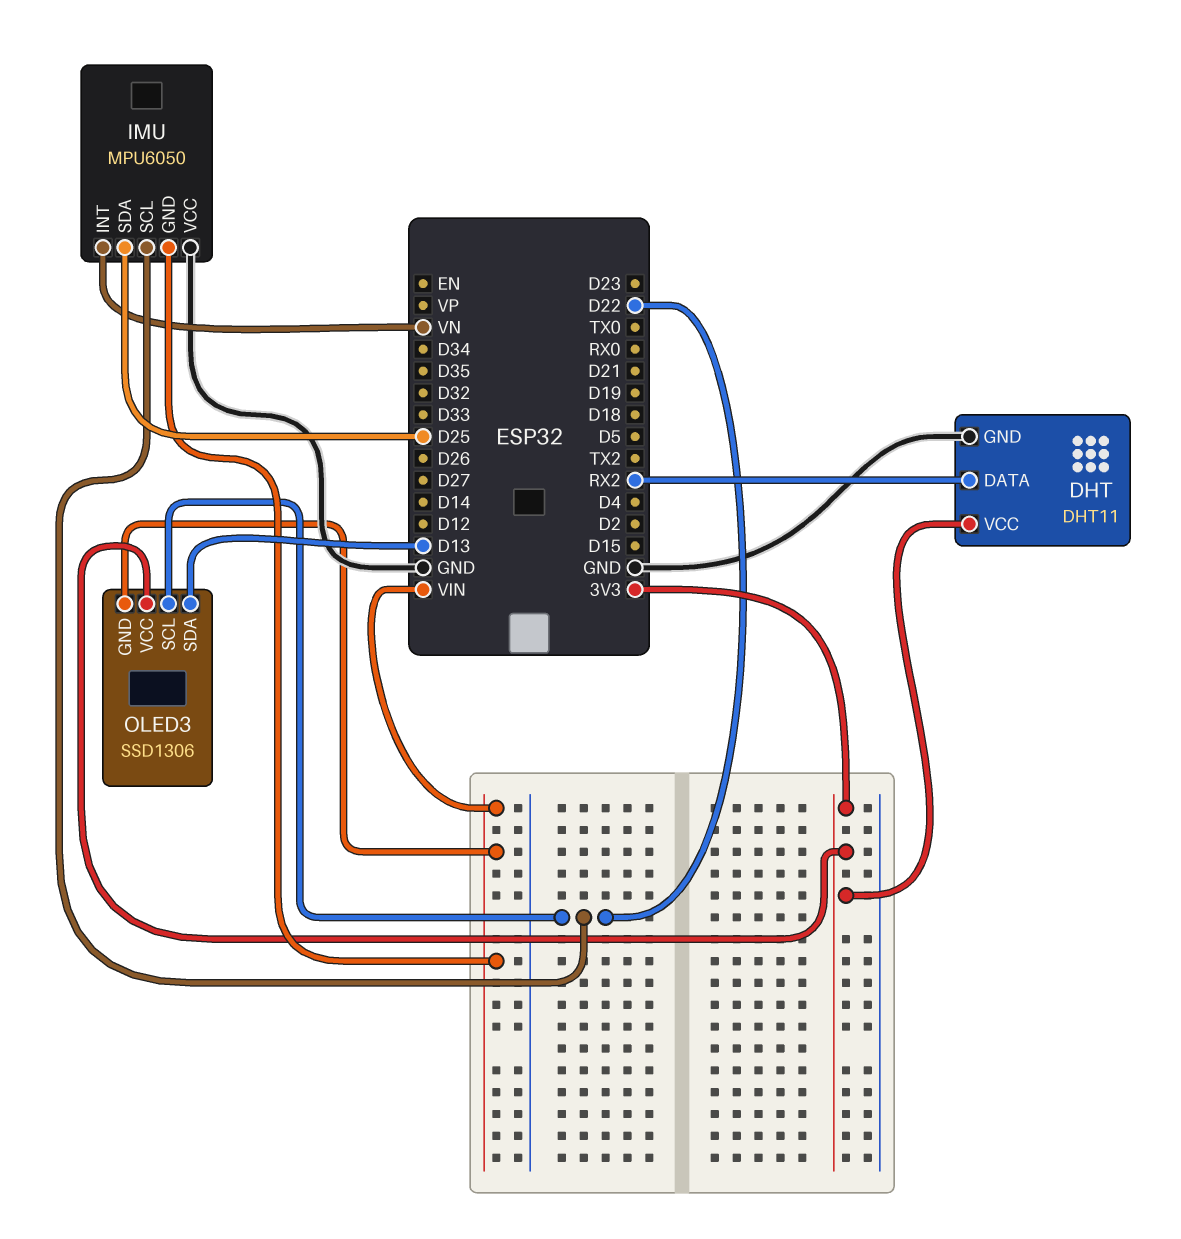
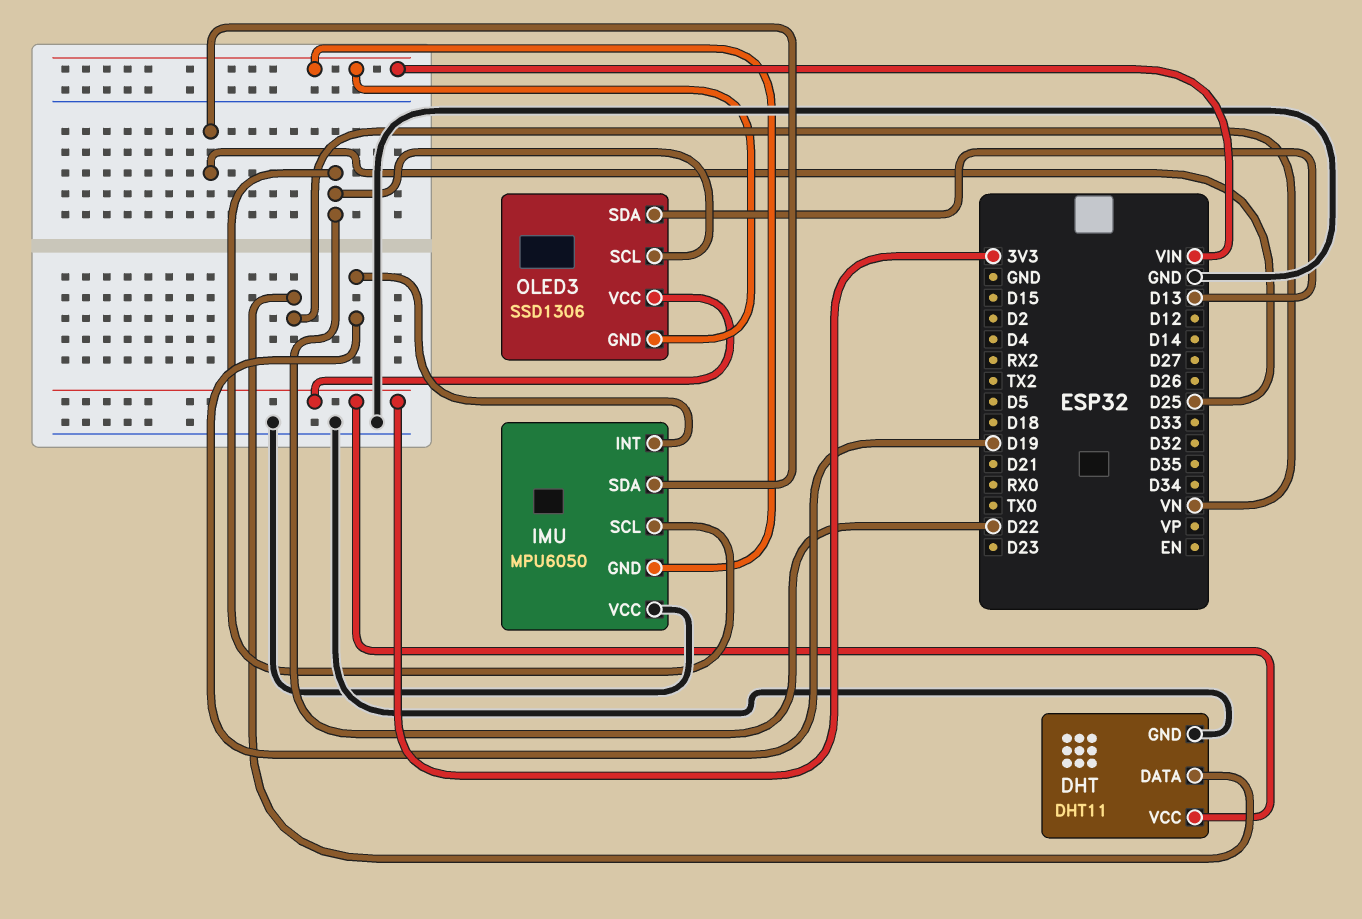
DHT pin DATA: RX2 -> VN
IMU pin INT: VN -> D19

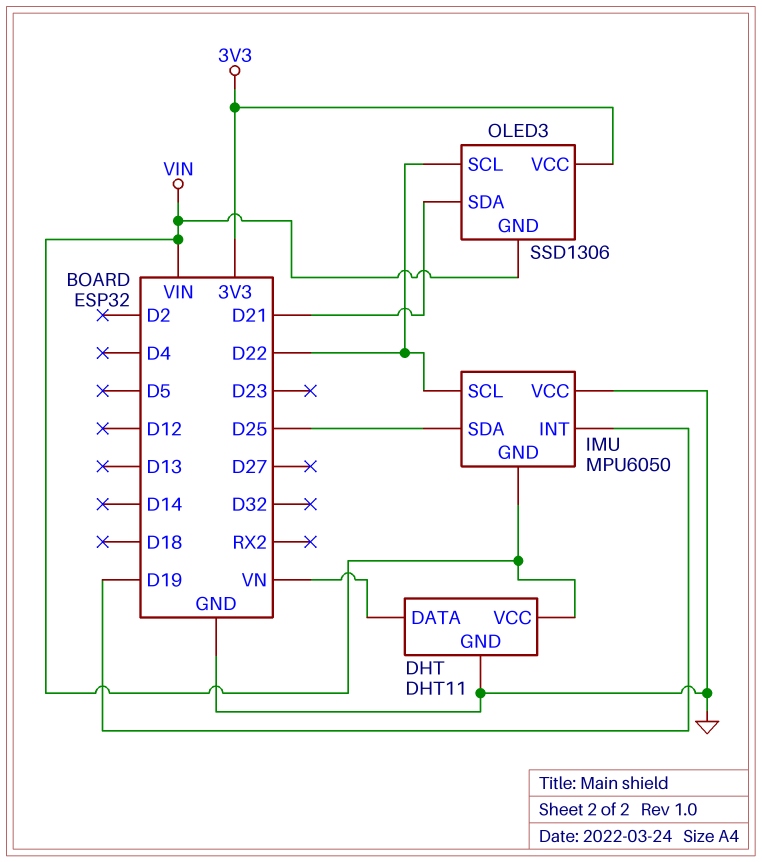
DHT pin VCC: 3V3 -> VIN
OLED3 pin SDA: D13 -> D21

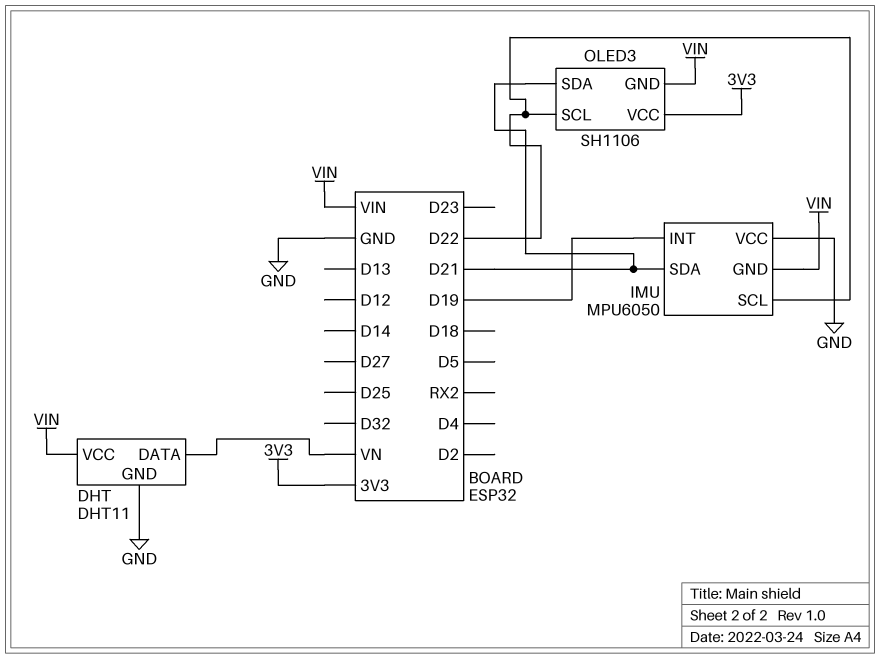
IMU pin SDA: D25 -> D21
OLED3: SSD1306 -> SH1106

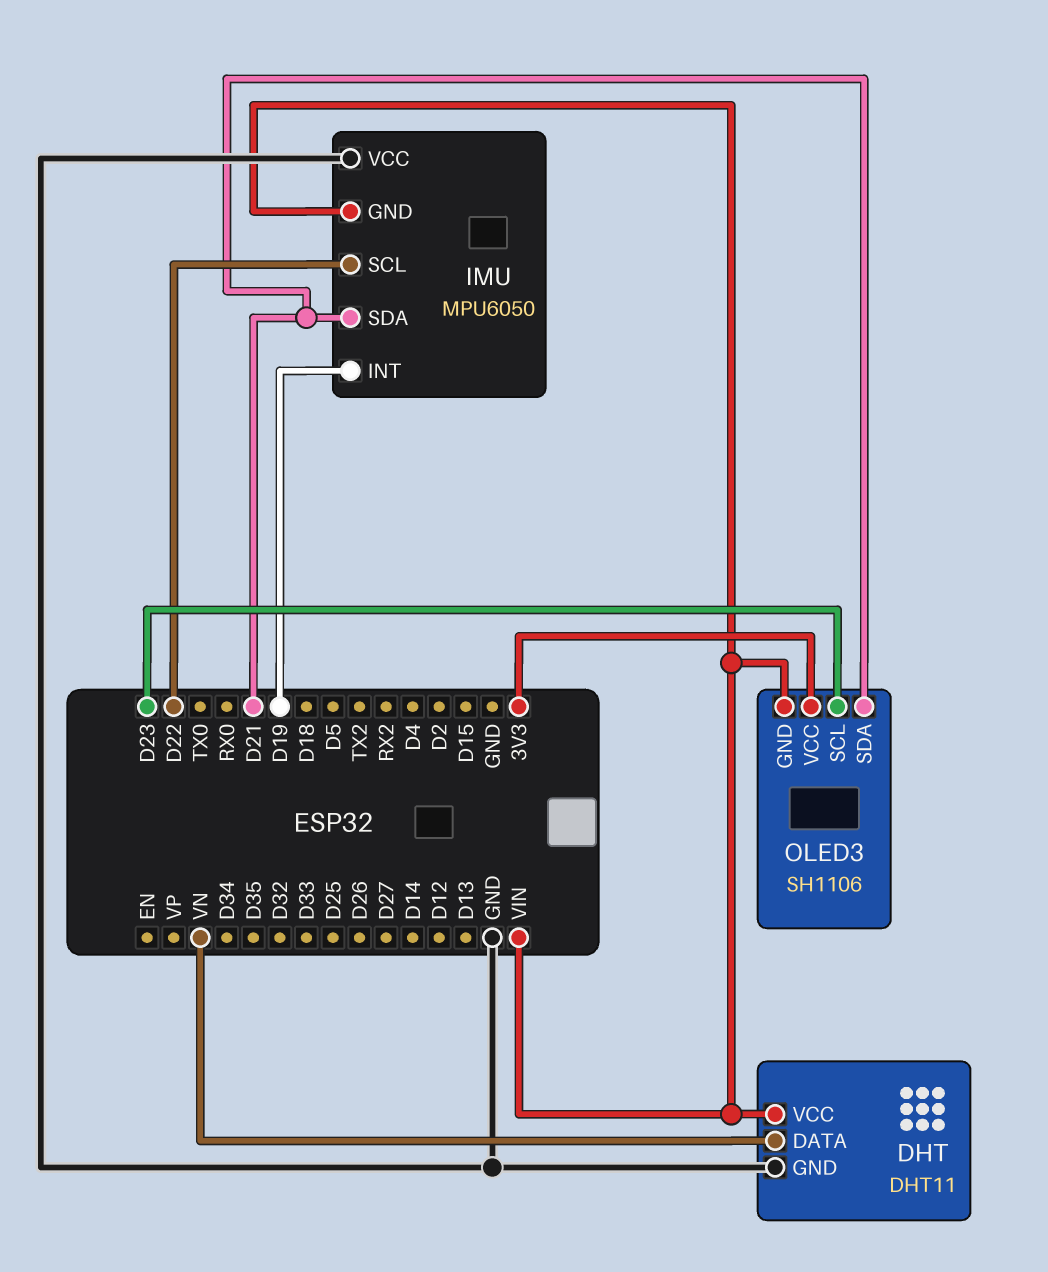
OLED3 pin SCL: D22 -> D23

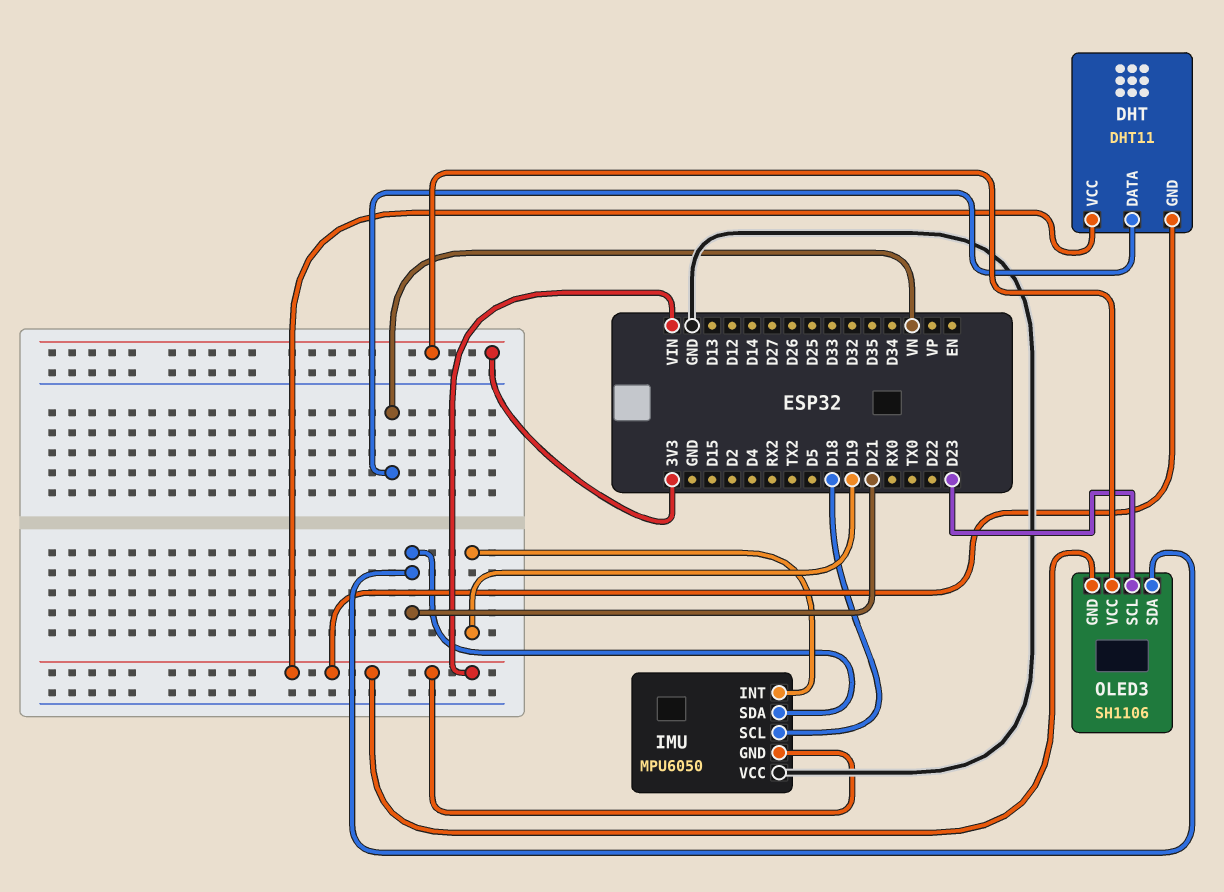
DHT pin GND: GND -> VIN
IMU pin SCL: D22 -> D18

